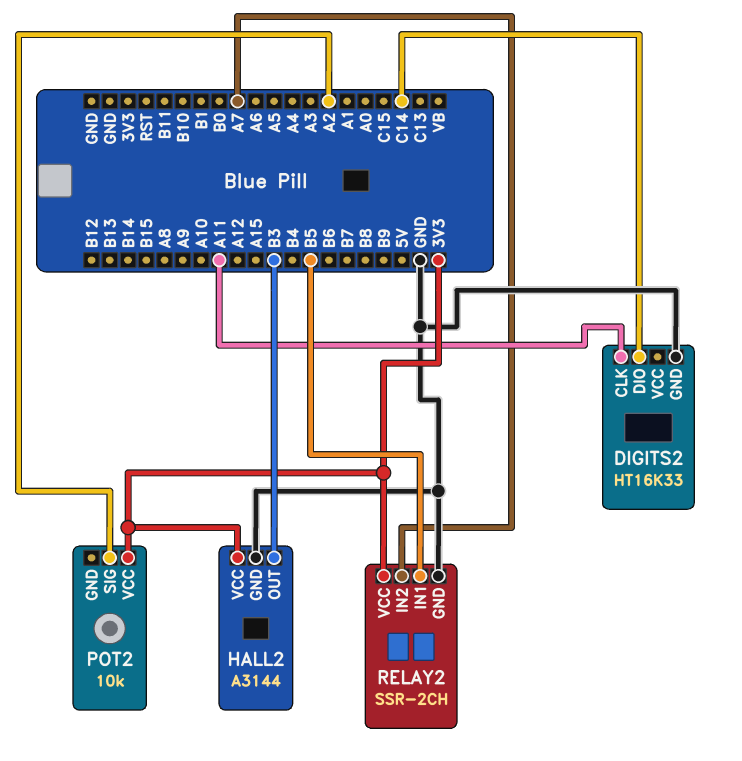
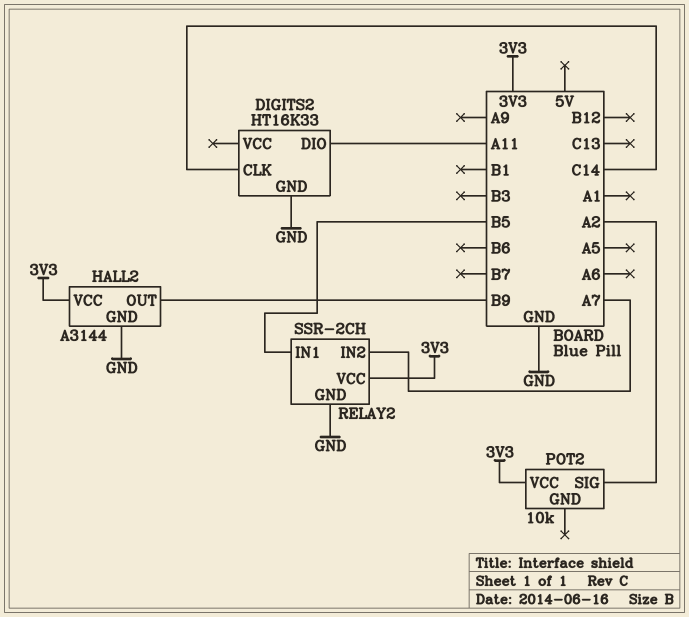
DIGITS2 pin CLK: A11 -> C14
DIGITS2 pin DIO: C14 -> A11
HALL2 pin OUT: B3 -> B9

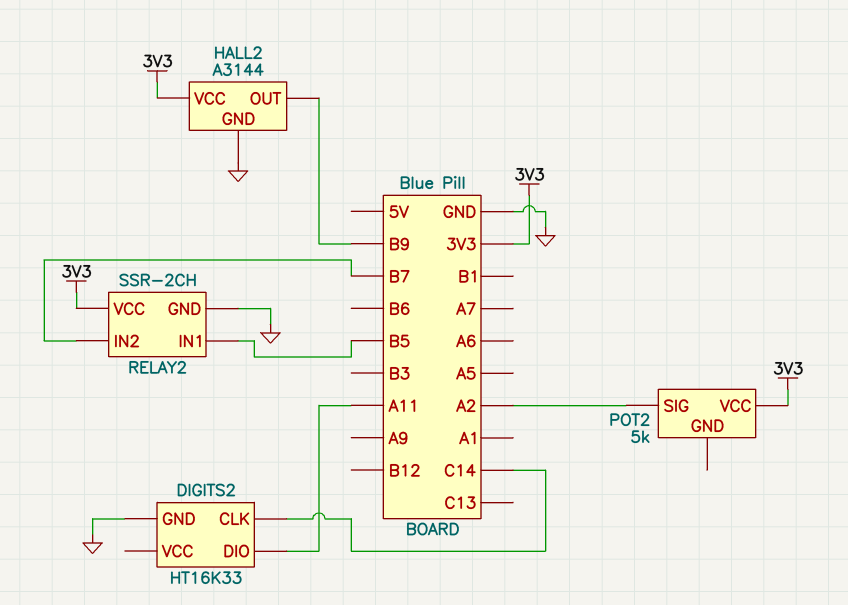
POT2: 10k -> 5k
RELAY2 pin IN2: A7 -> B7

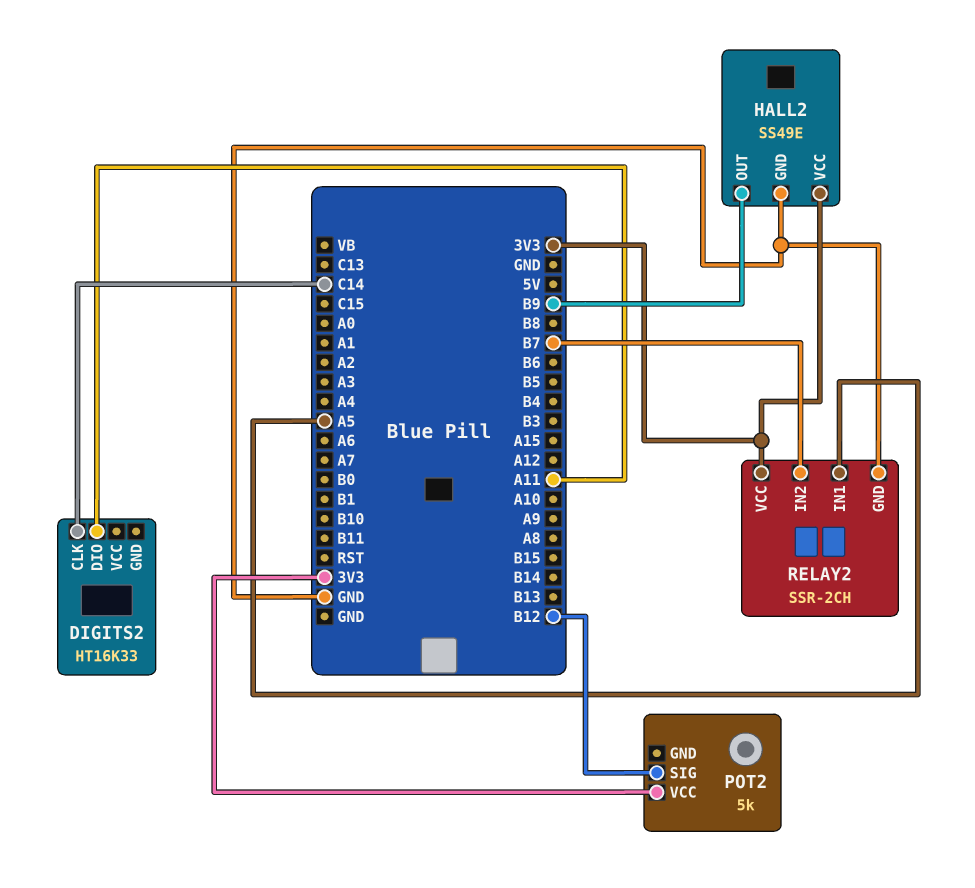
DIGITS2 pin GND: GND -> none
HALL2: A3144 -> SS49E
POT2 pin SIG: A2 -> B12
RELAY2 pin IN1: B5 -> A5

